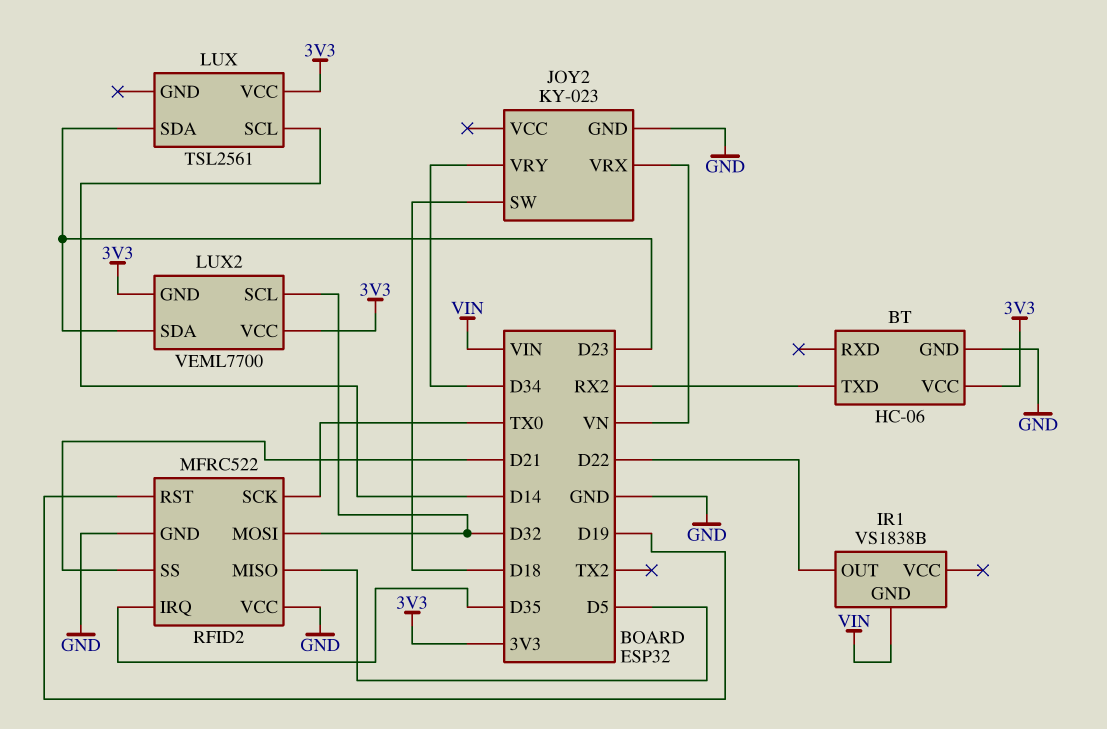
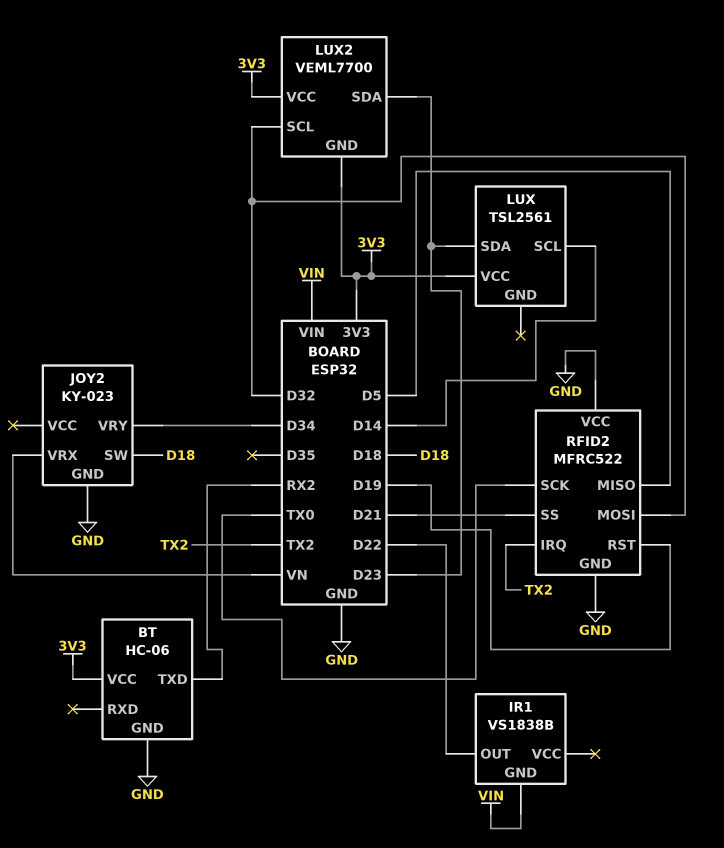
RFID2 pin IRQ: D35 -> TX2

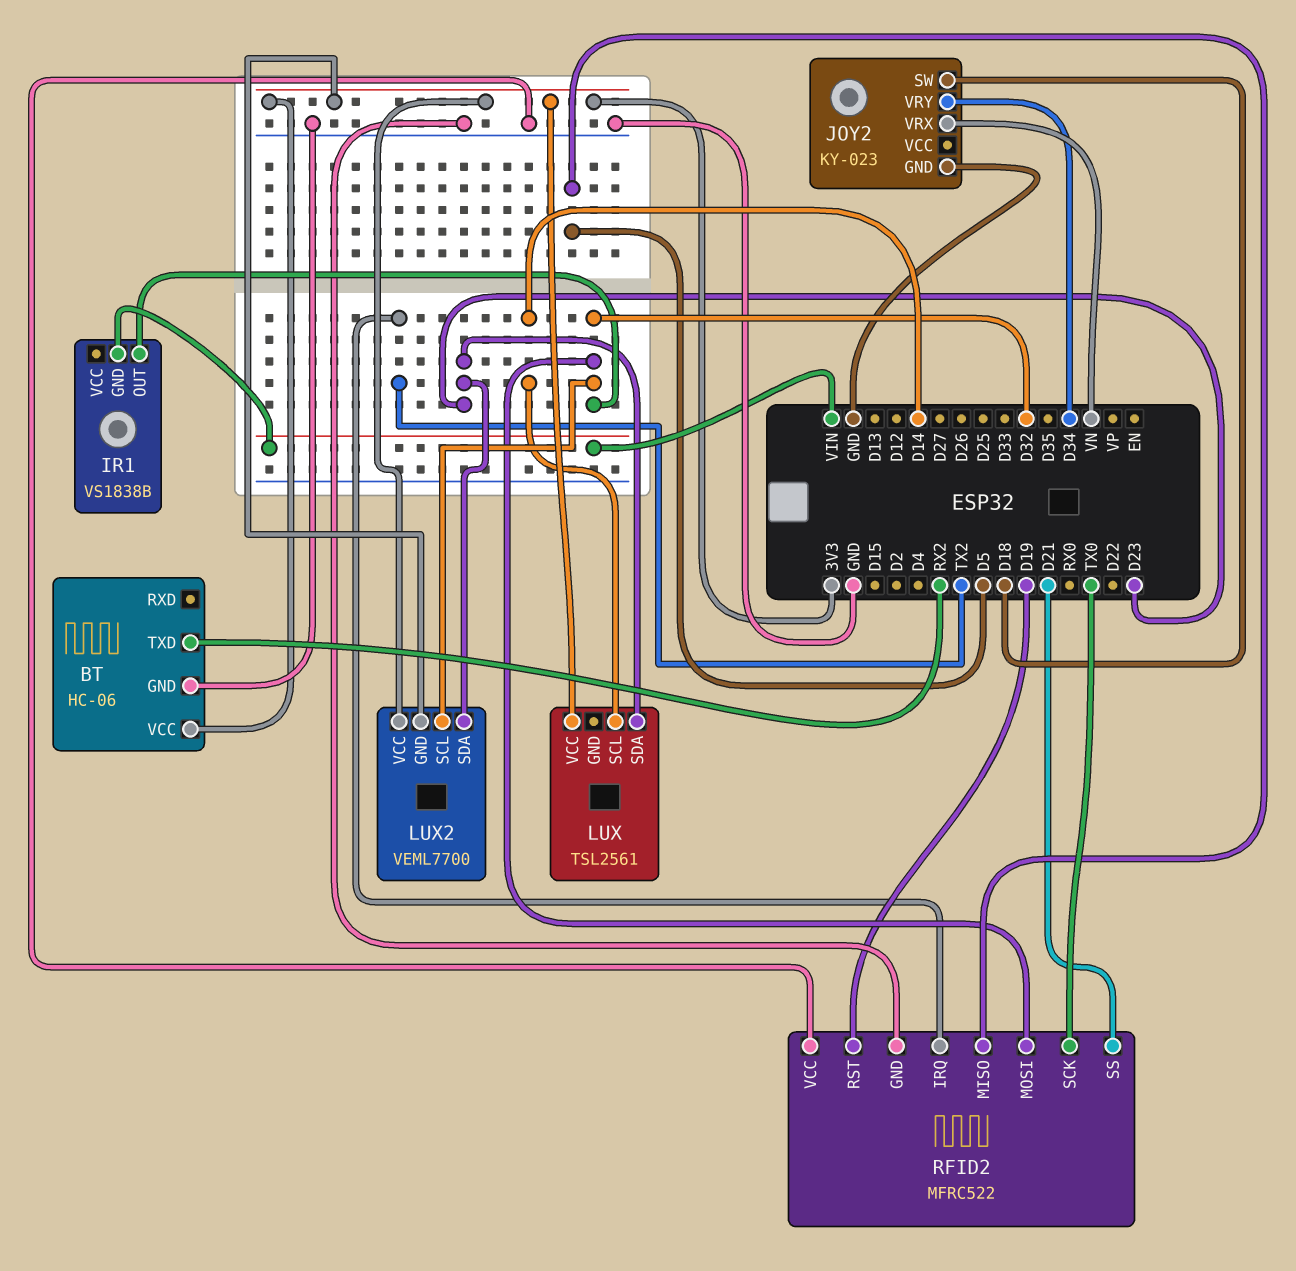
IR1 pin OUT: D22 -> D32

